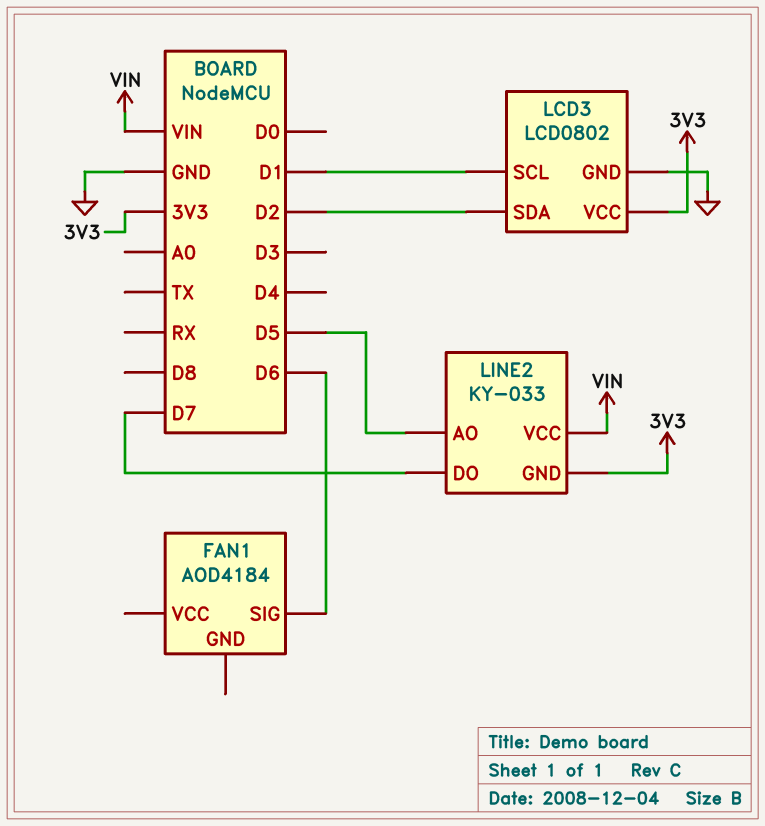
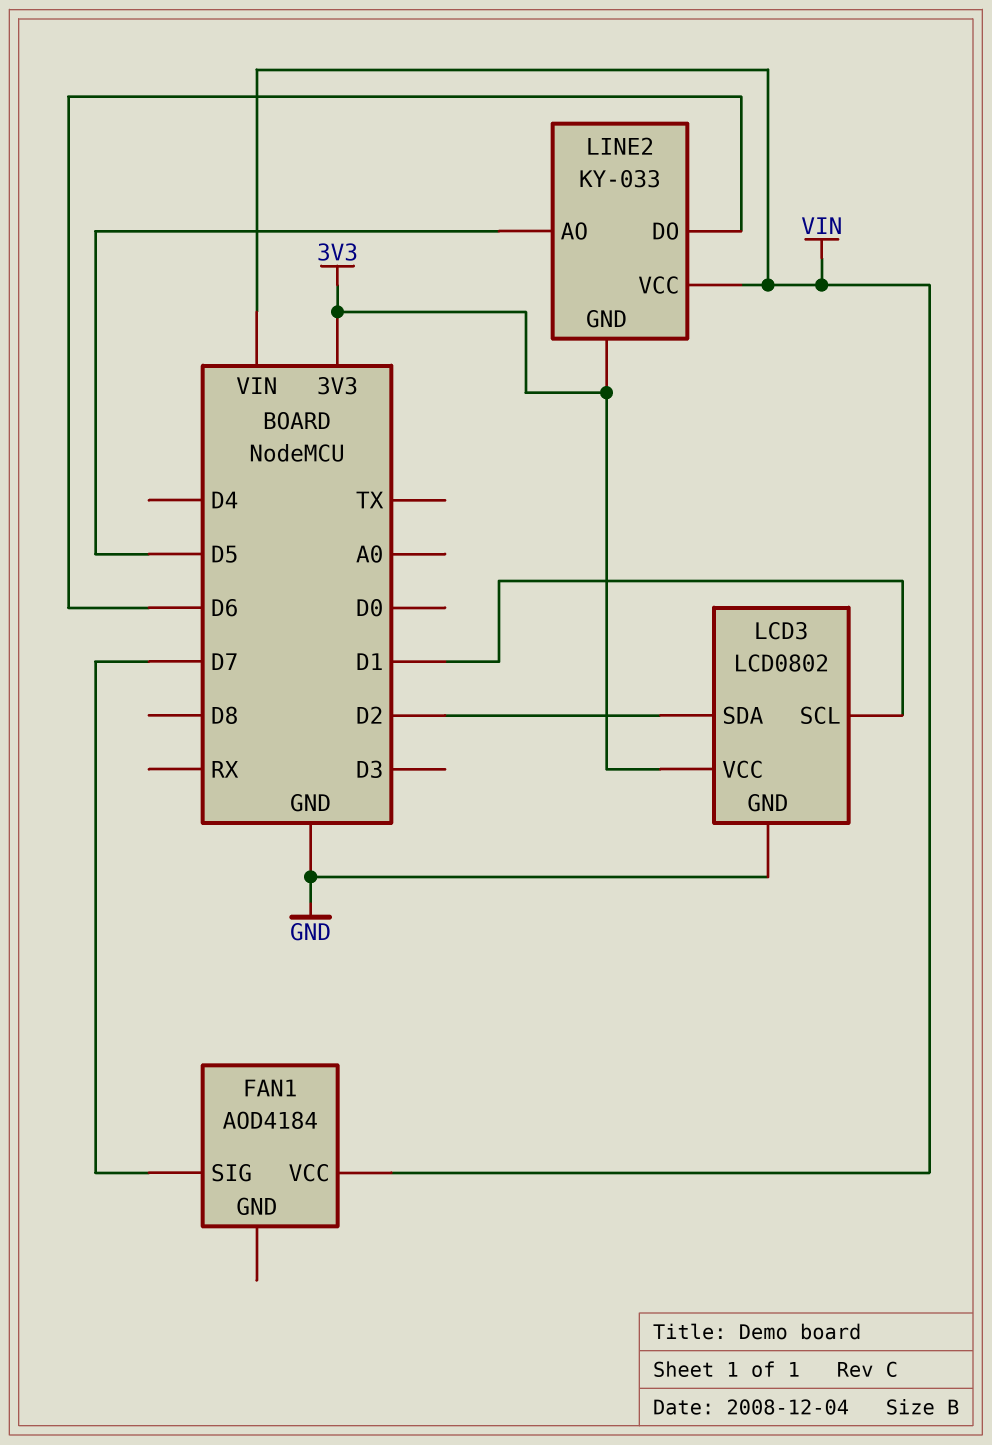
FAN1 pin SIG: D6 -> D7
FAN1 pin VCC: none -> VIN
LINE2 pin DO: D7 -> D6

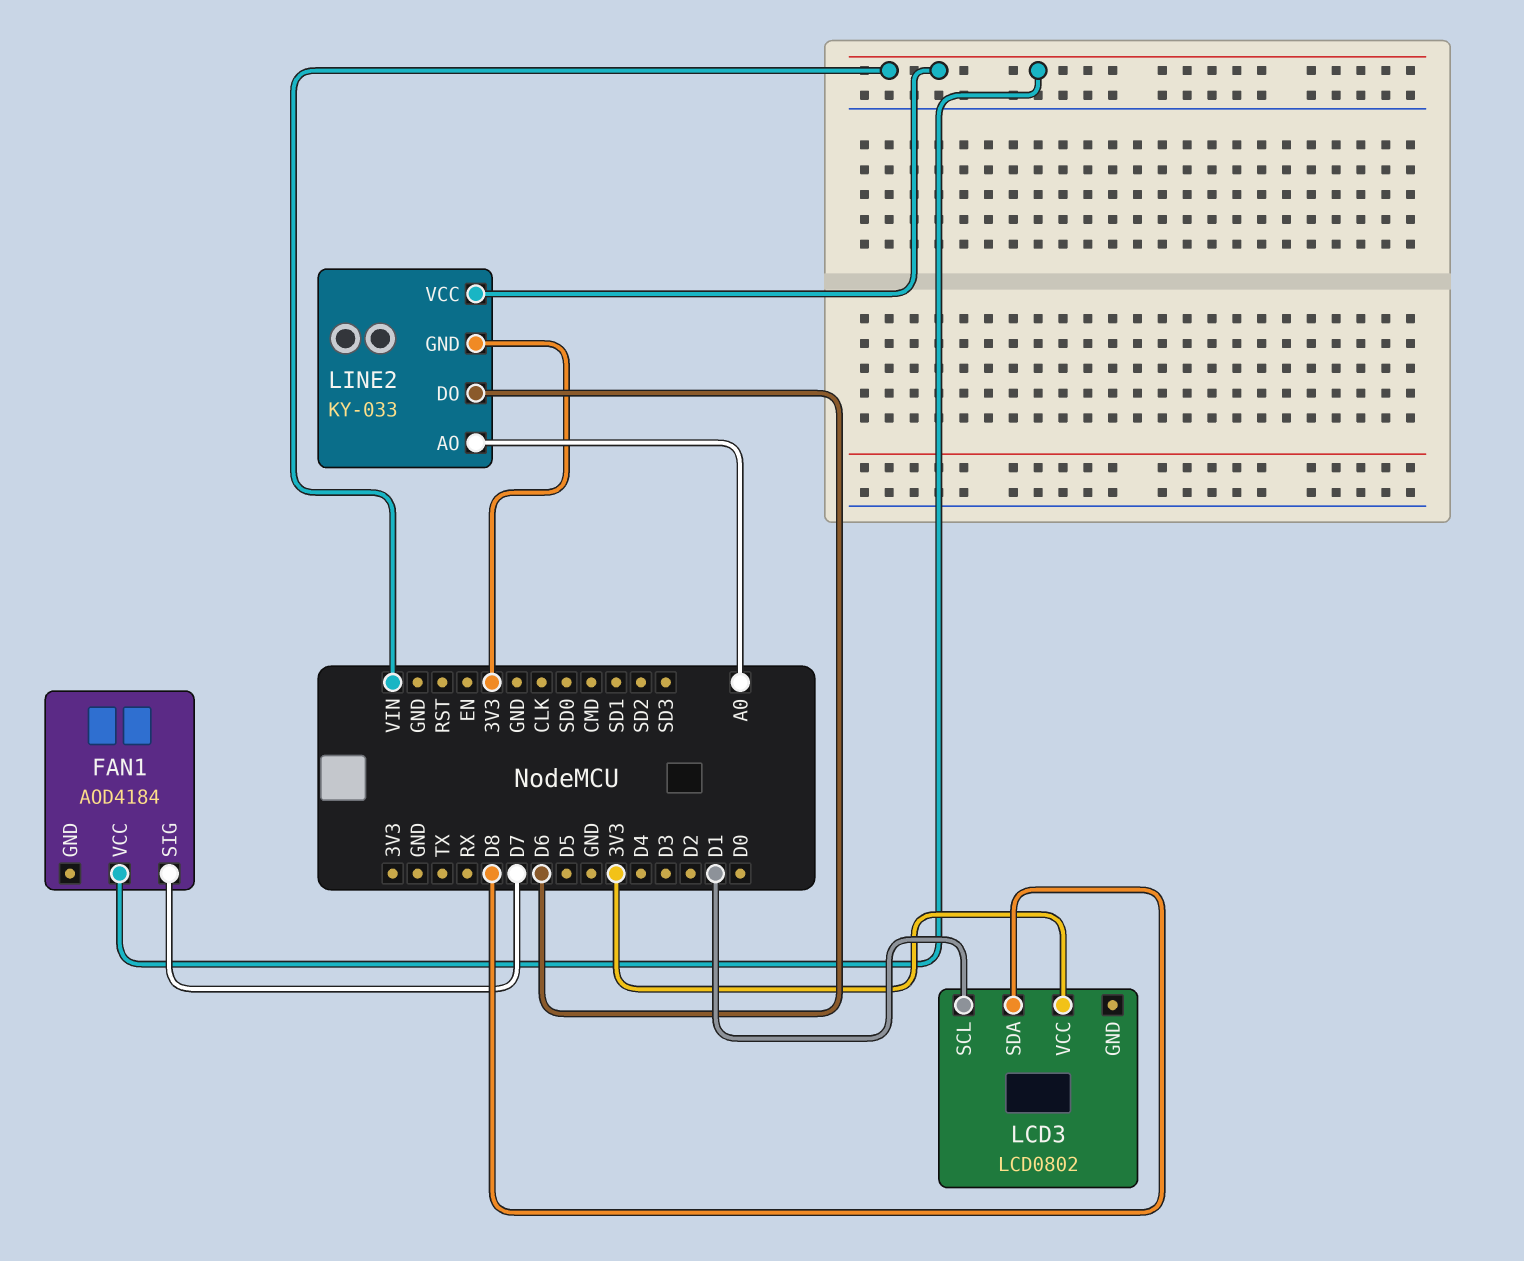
LCD3 pin GND: GND -> none
LCD3 pin SDA: D2 -> D8
LINE2 pin AO: D5 -> A0

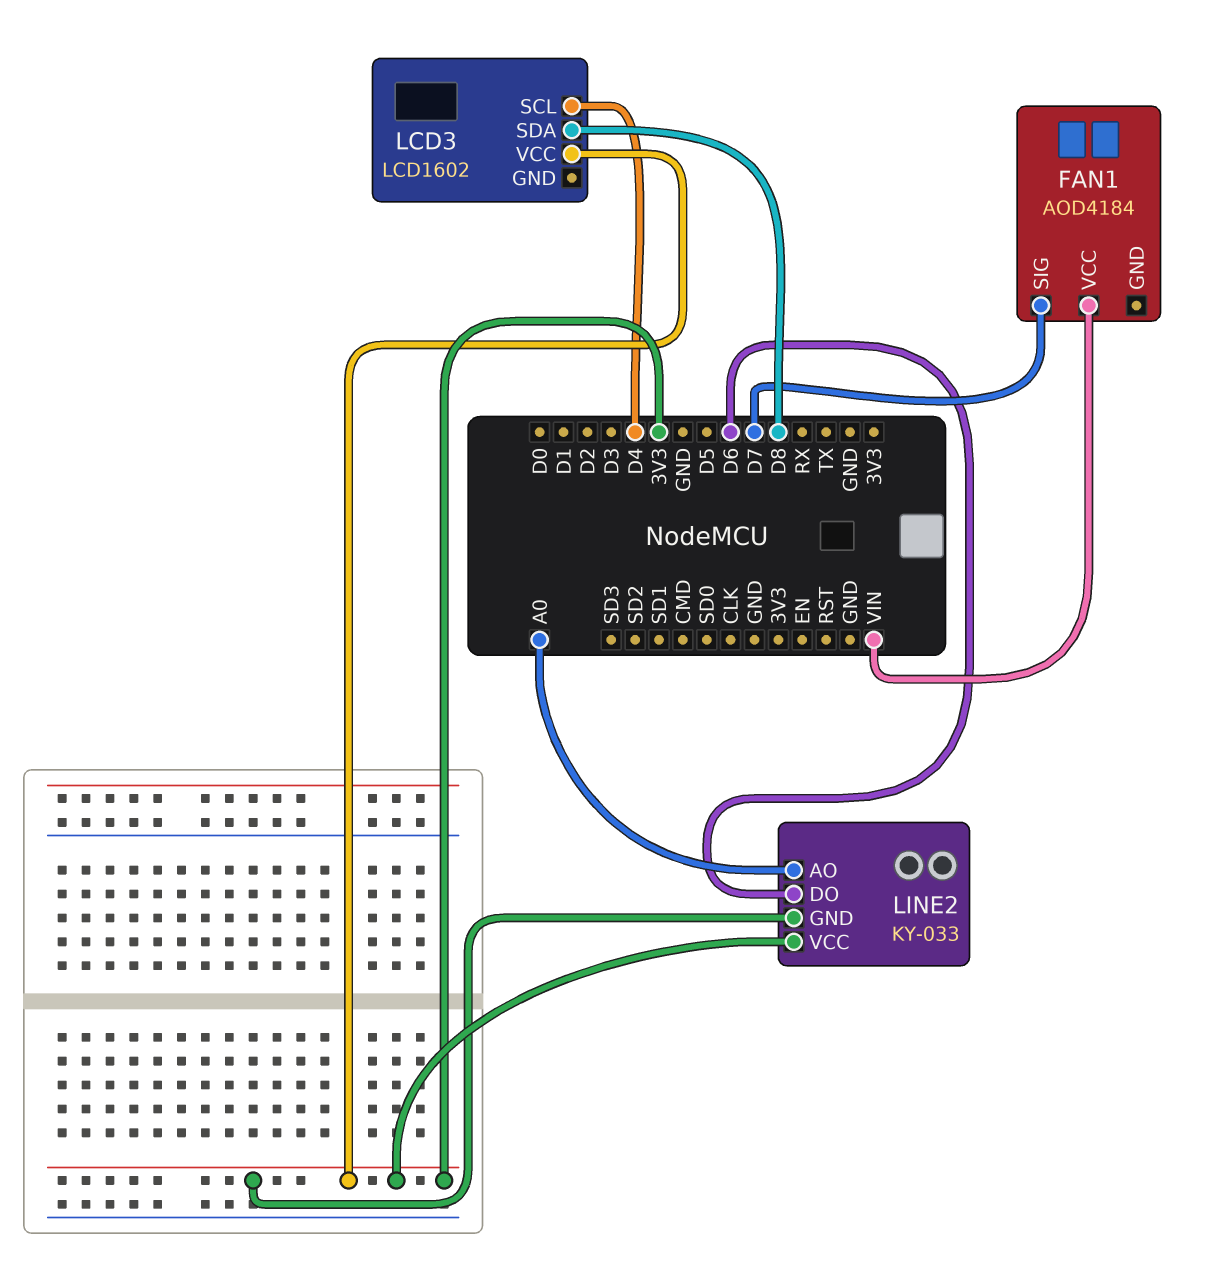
LCD3: LCD0802 -> LCD1602
LCD3 pin SCL: D1 -> D4
LINE2 pin VCC: VIN -> 3V3

